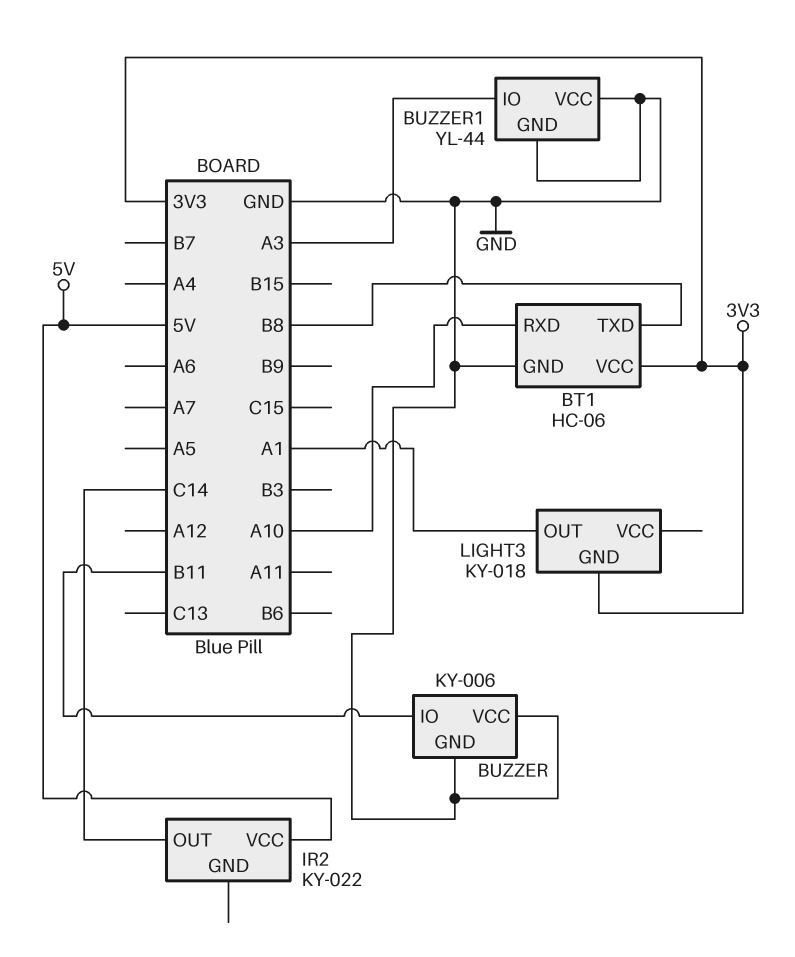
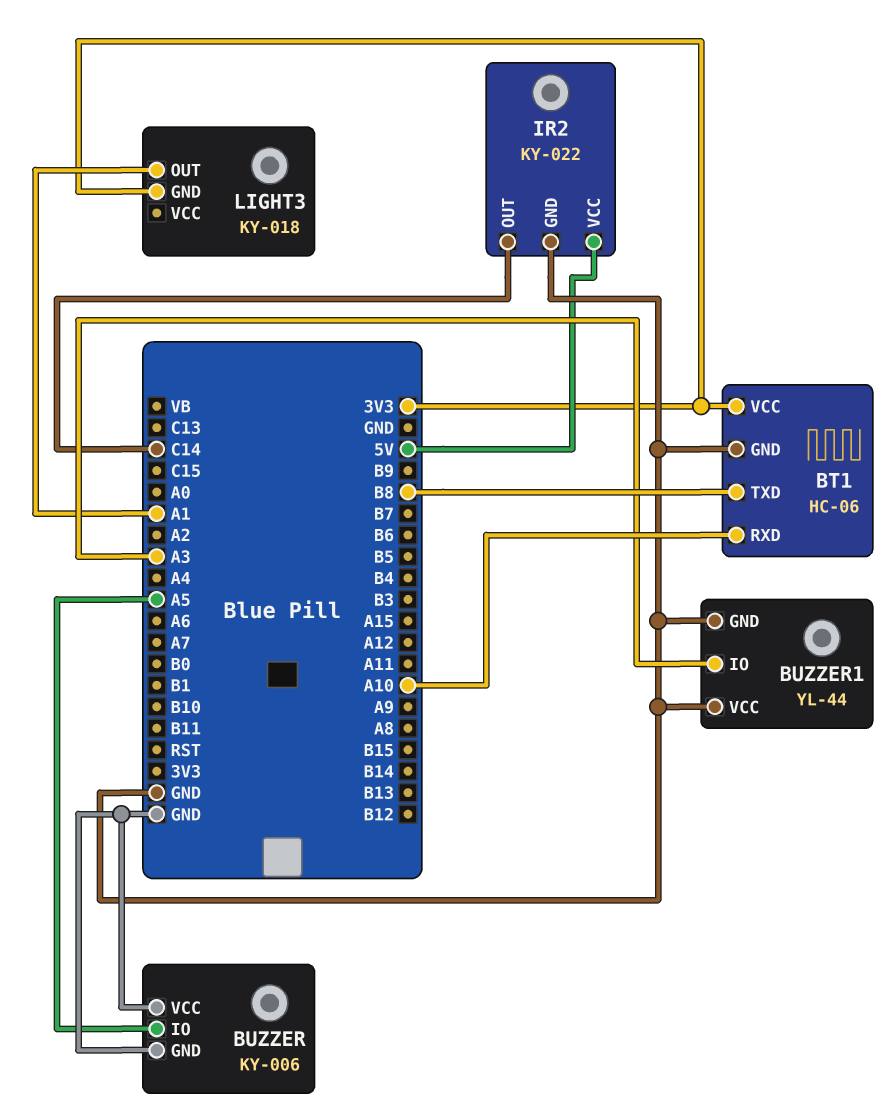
BUZZER pin IO: B11 -> A5
IR2 pin GND: none -> GND

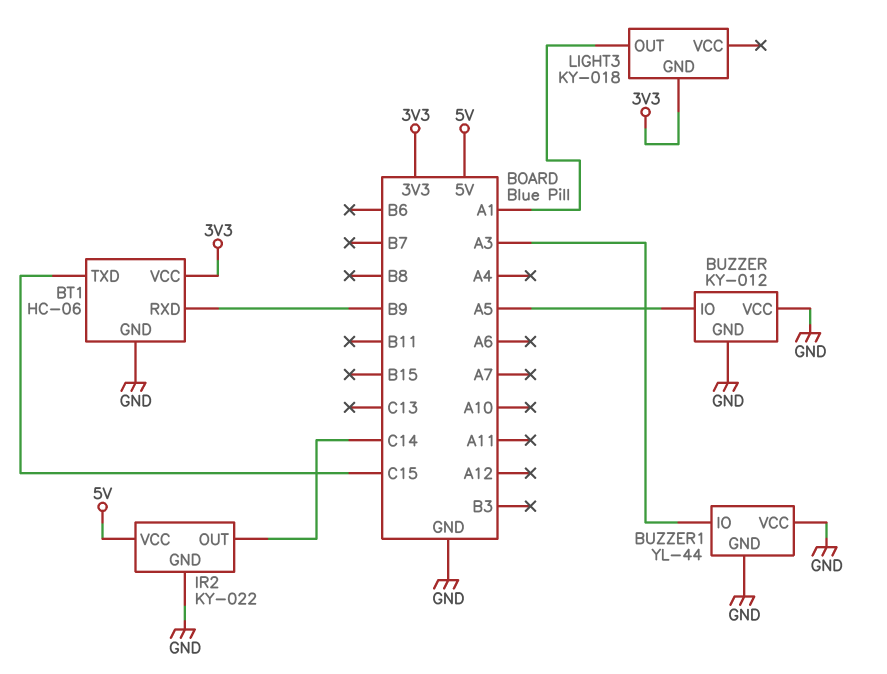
BT1 pin RXD: A10 -> B9
BT1 pin TXD: B8 -> C15
BUZZER: KY-006 -> KY-012

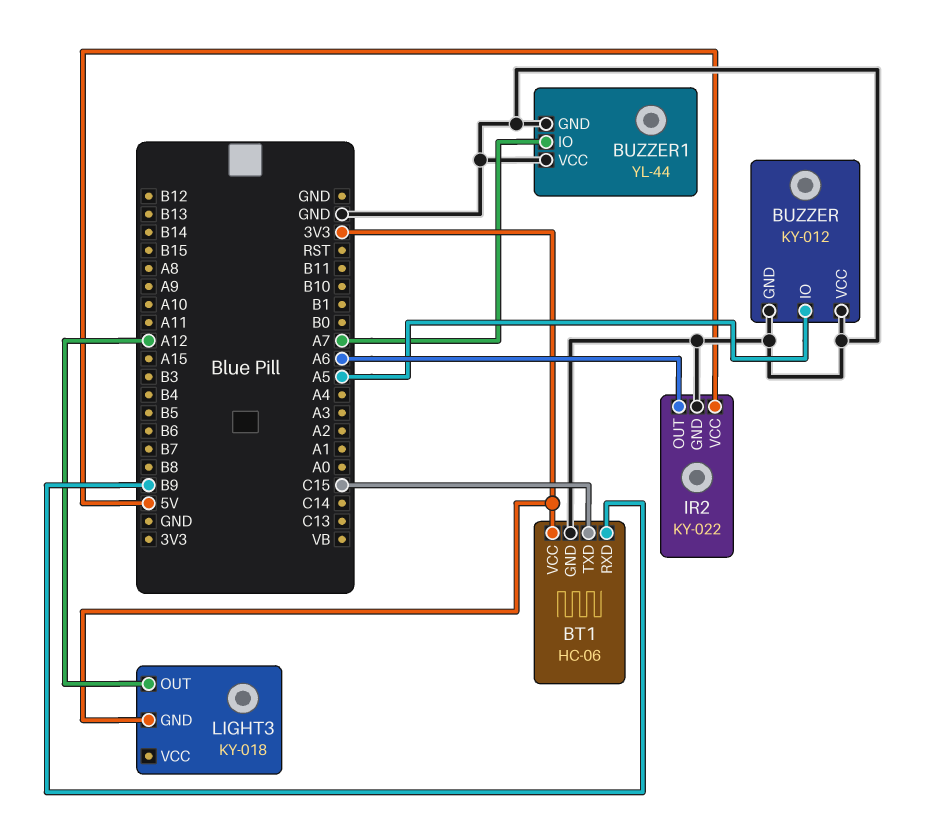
BUZZER1 pin IO: A3 -> A7
IR2 pin OUT: C14 -> A6
LIGHT3 pin OUT: A1 -> A12

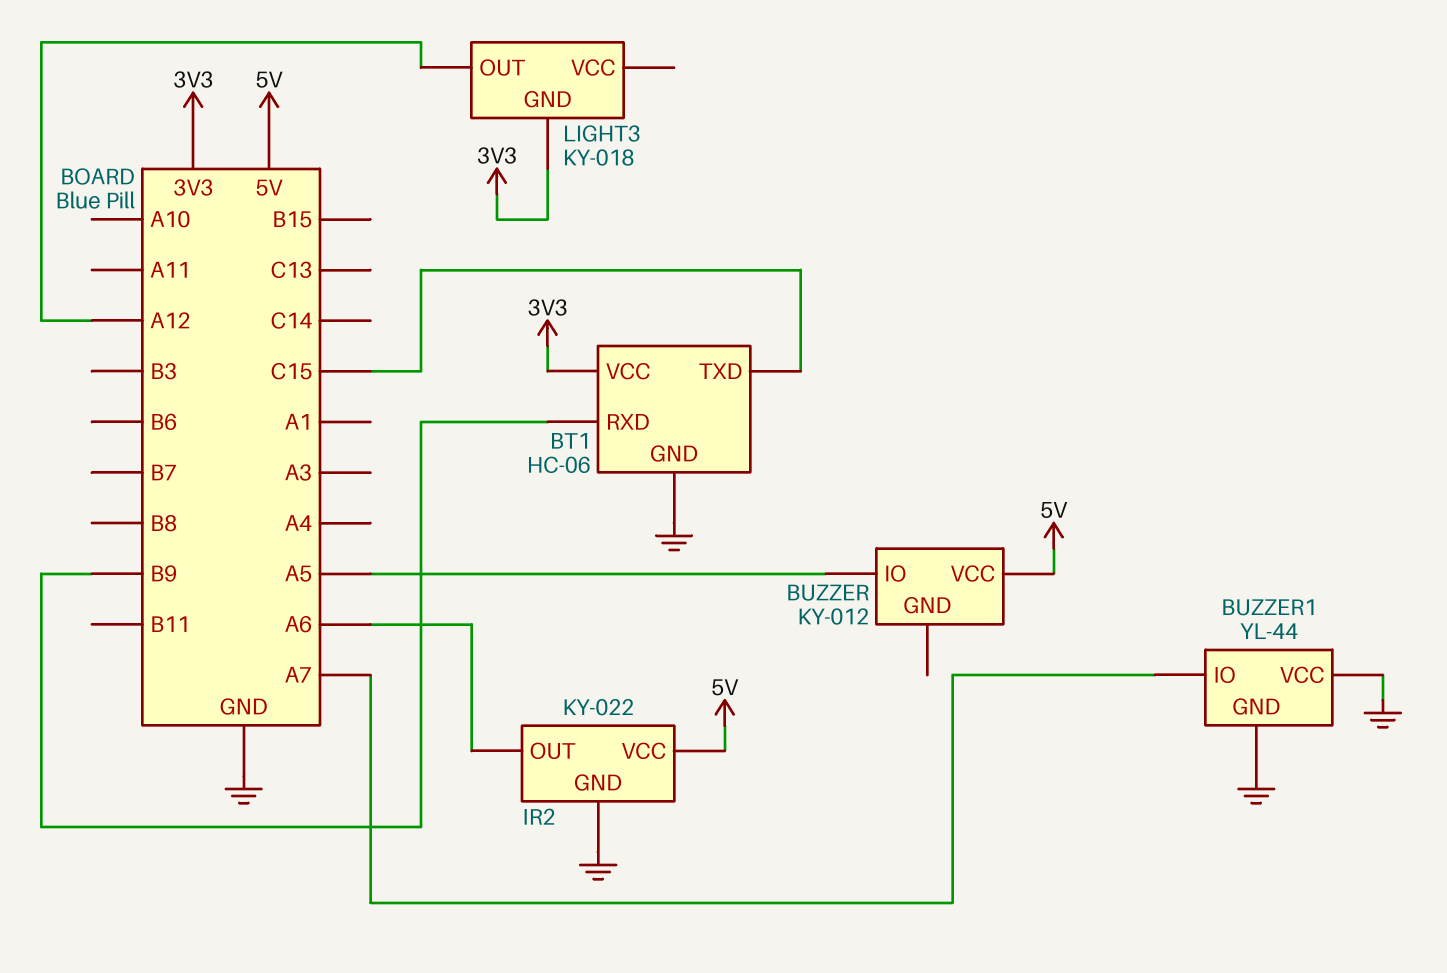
BUZZER pin GND: GND -> none
BUZZER pin VCC: GND -> 5V

